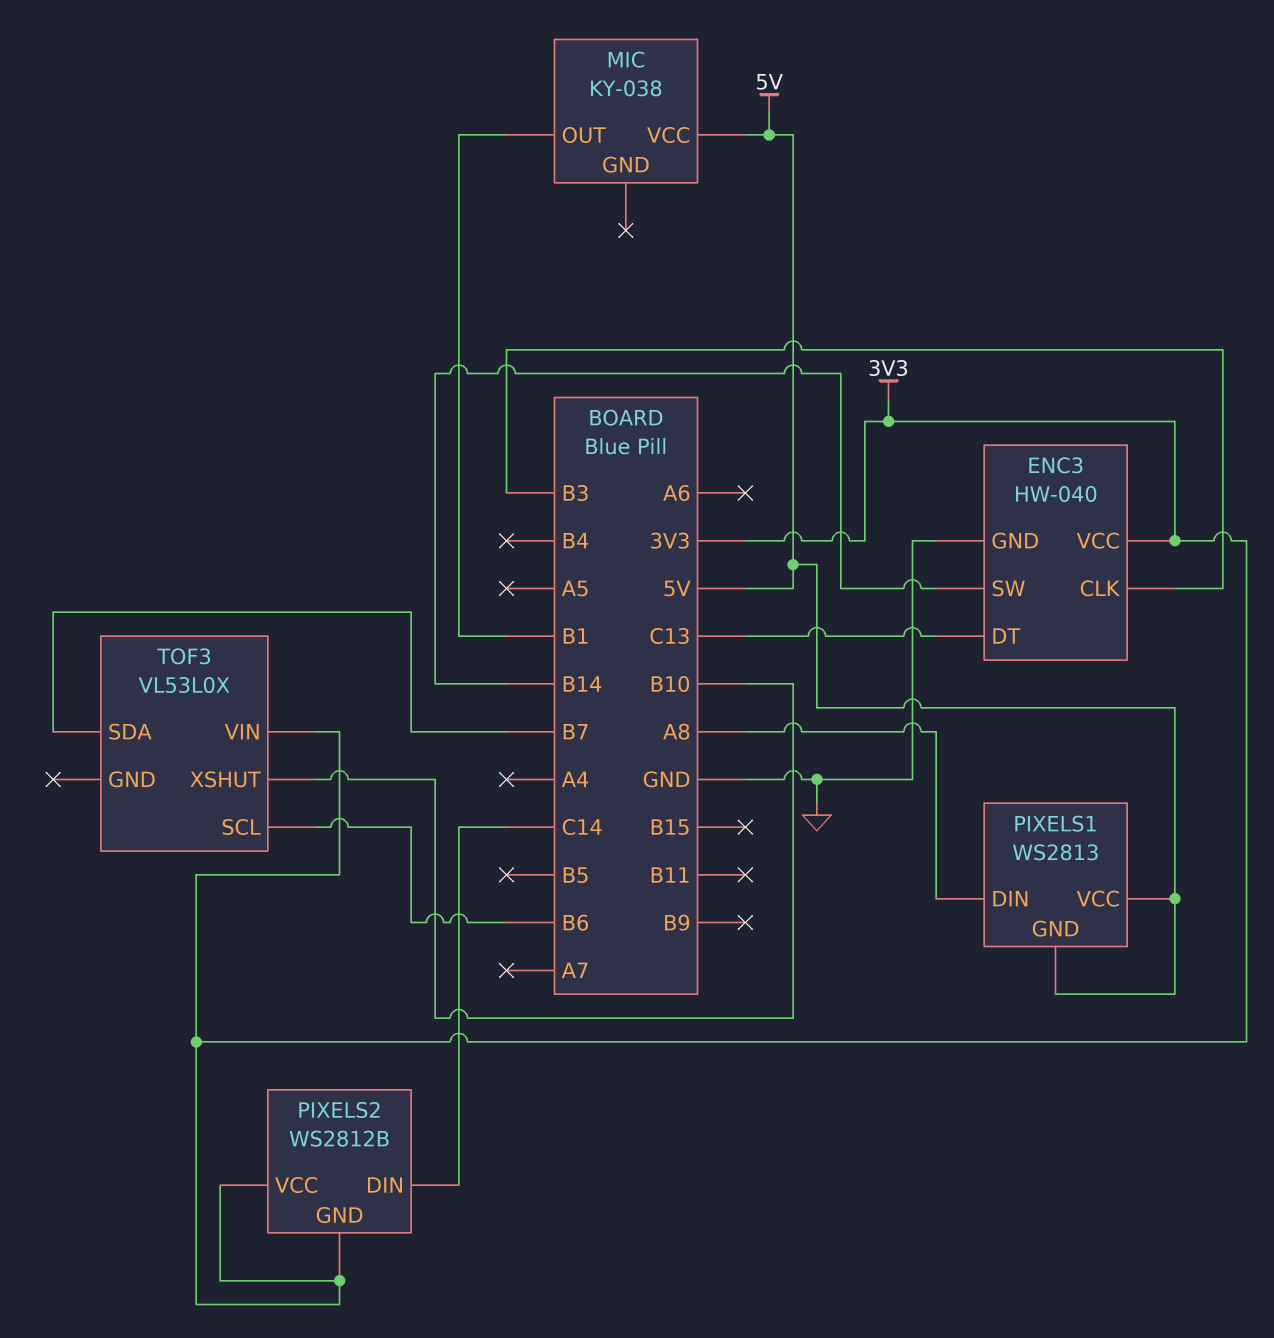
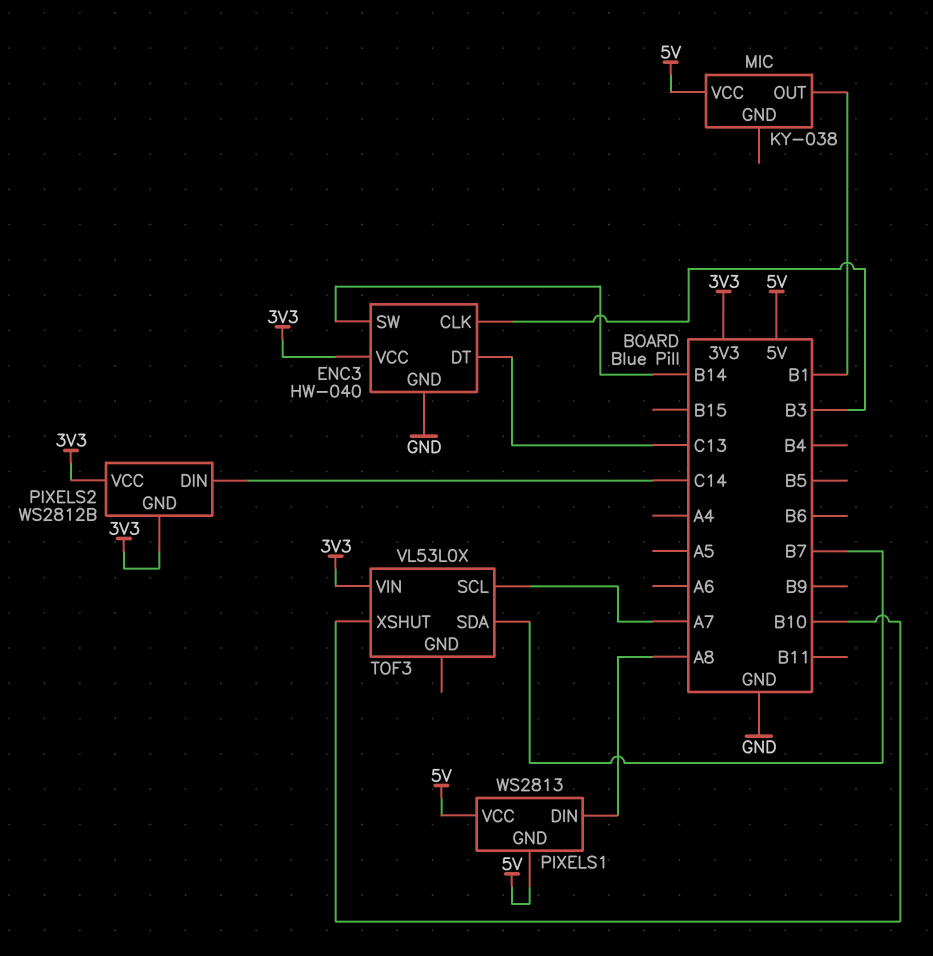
TOF3 pin SCL: B6 -> A7

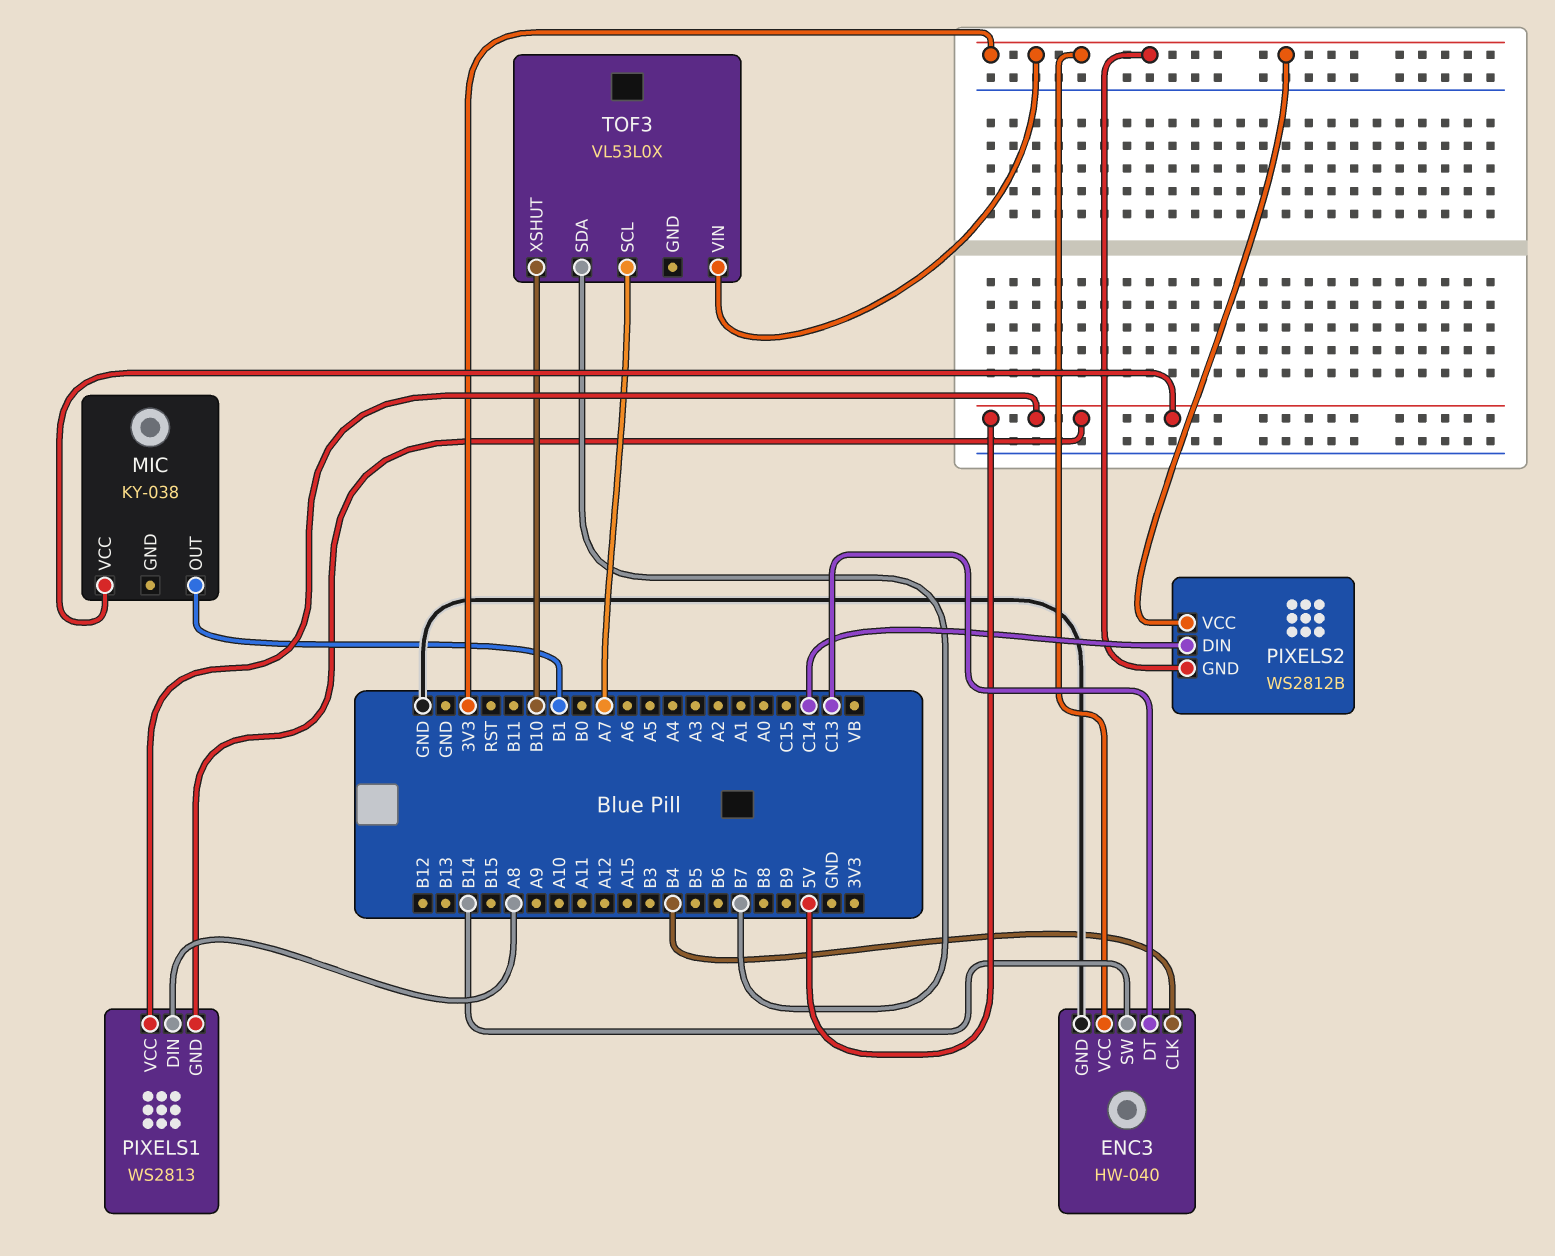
ENC3 pin CLK: B3 -> B4

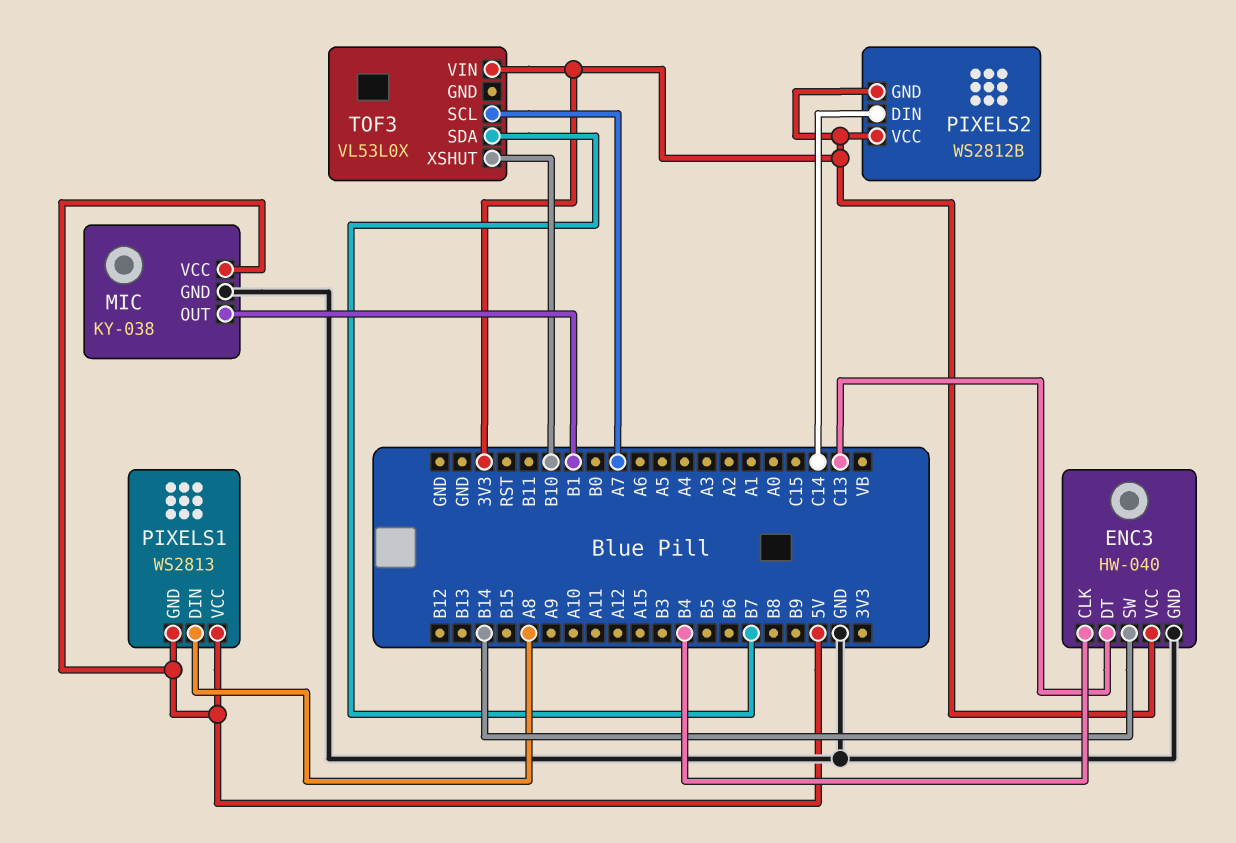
MIC pin GND: none -> GND

